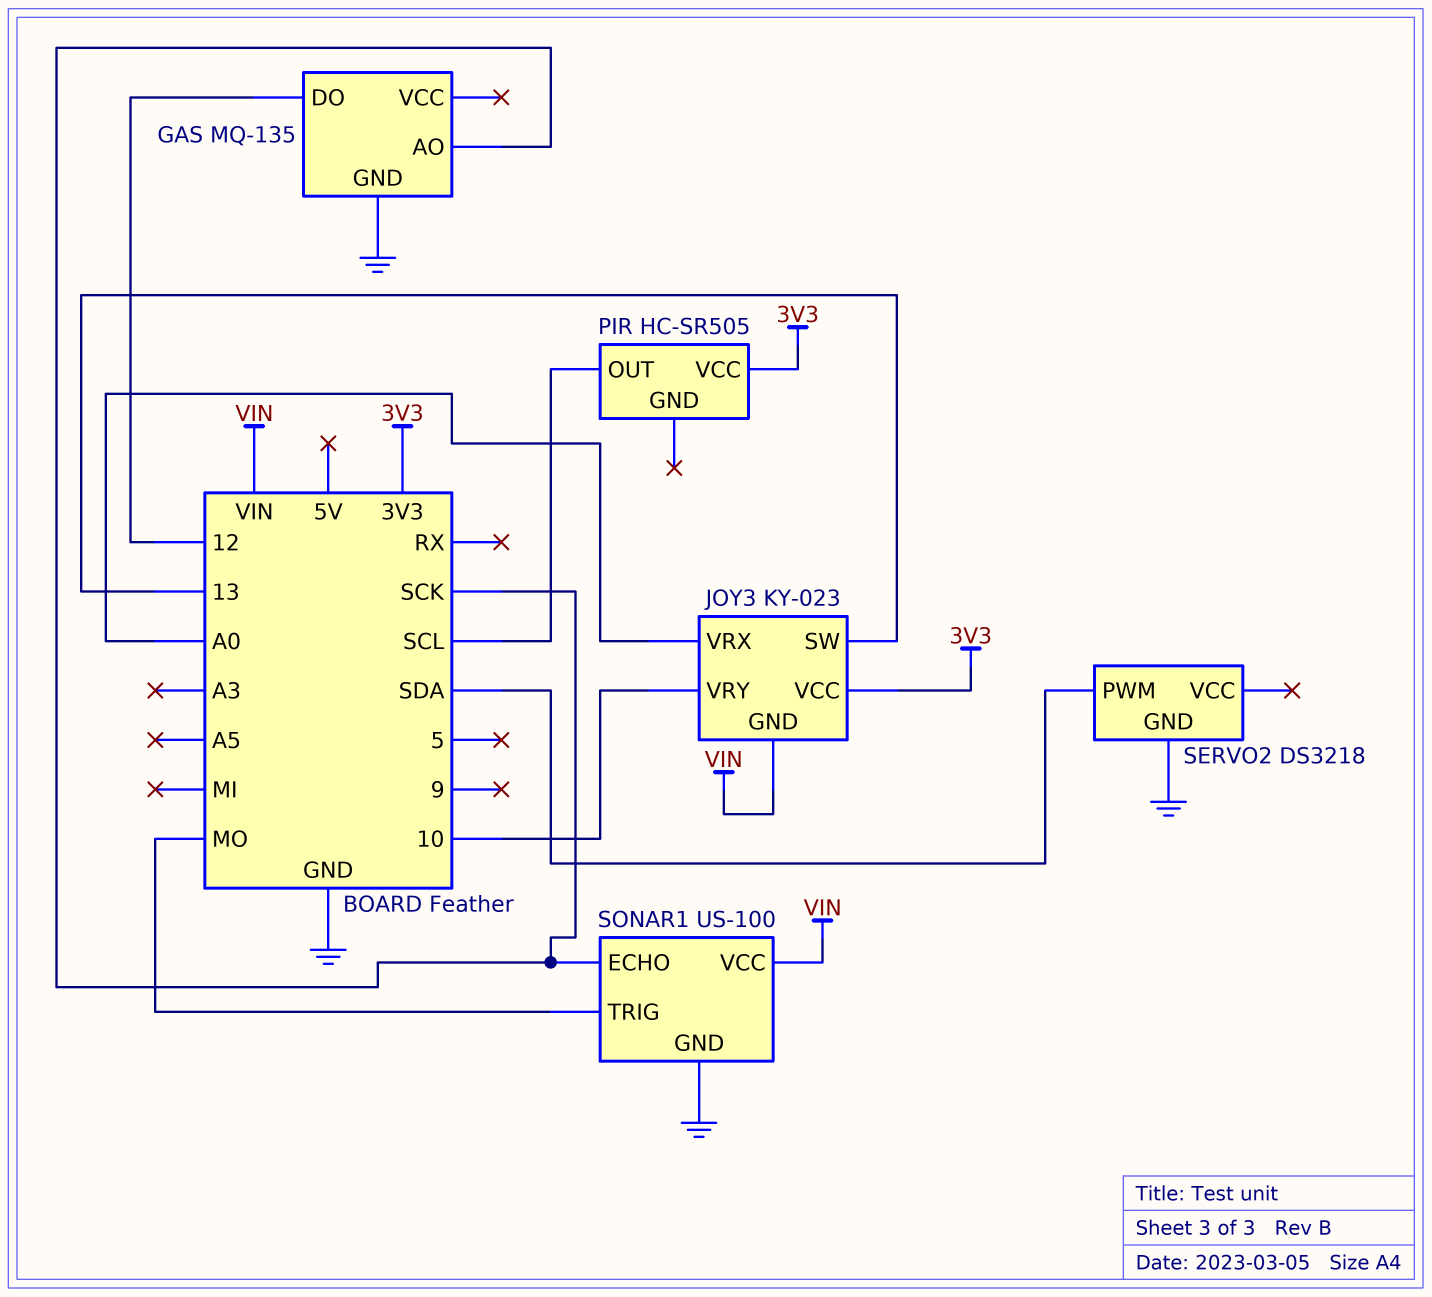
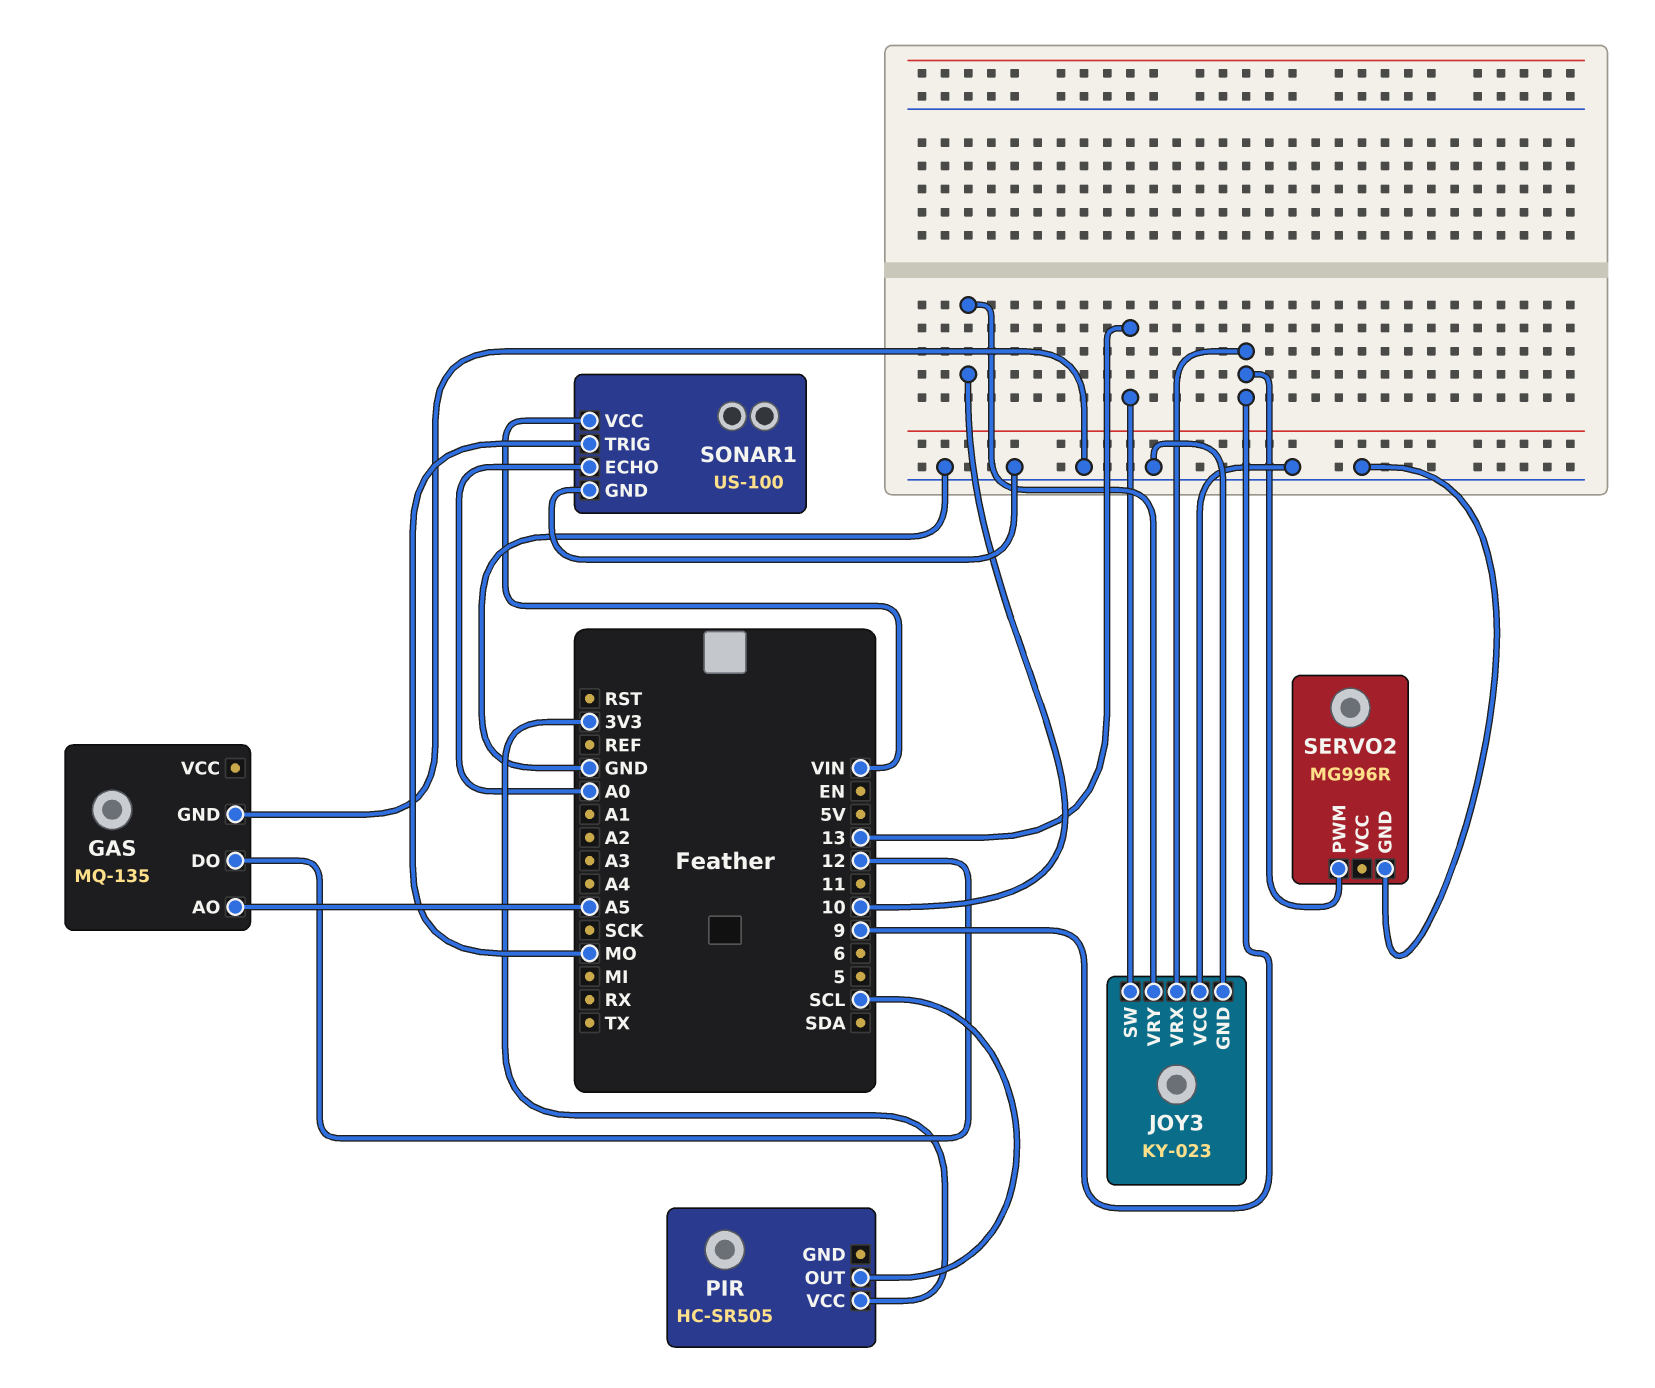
GAS pin AO: SCK -> A5
JOY3 pin GND: VIN -> GND
JOY3 pin VCC: 3V3 -> GND
JOY3 pin VRX: A0 -> 9
SERVO2: DS3218 -> MG996R
SERVO2 pin PWM: SDA -> 9
SONAR1 pin ECHO: SCK -> A0

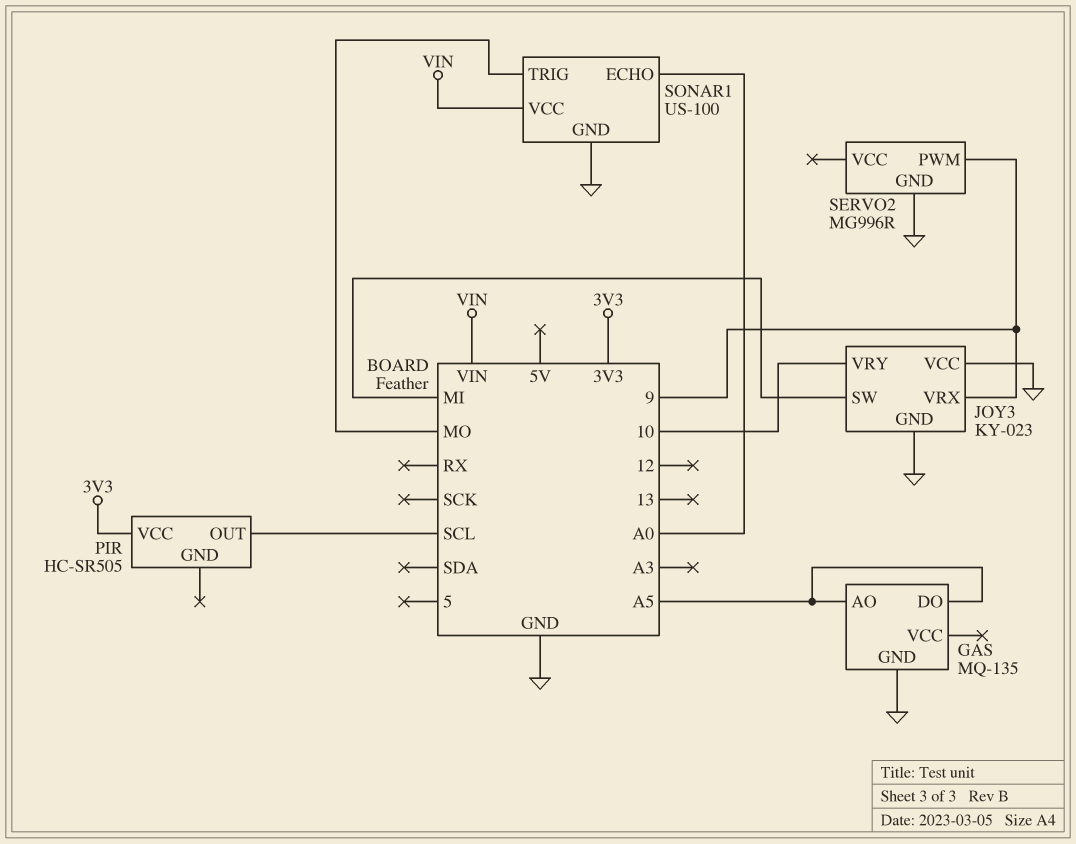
GAS pin DO: 12 -> A5
JOY3 pin SW: 13 -> MI

